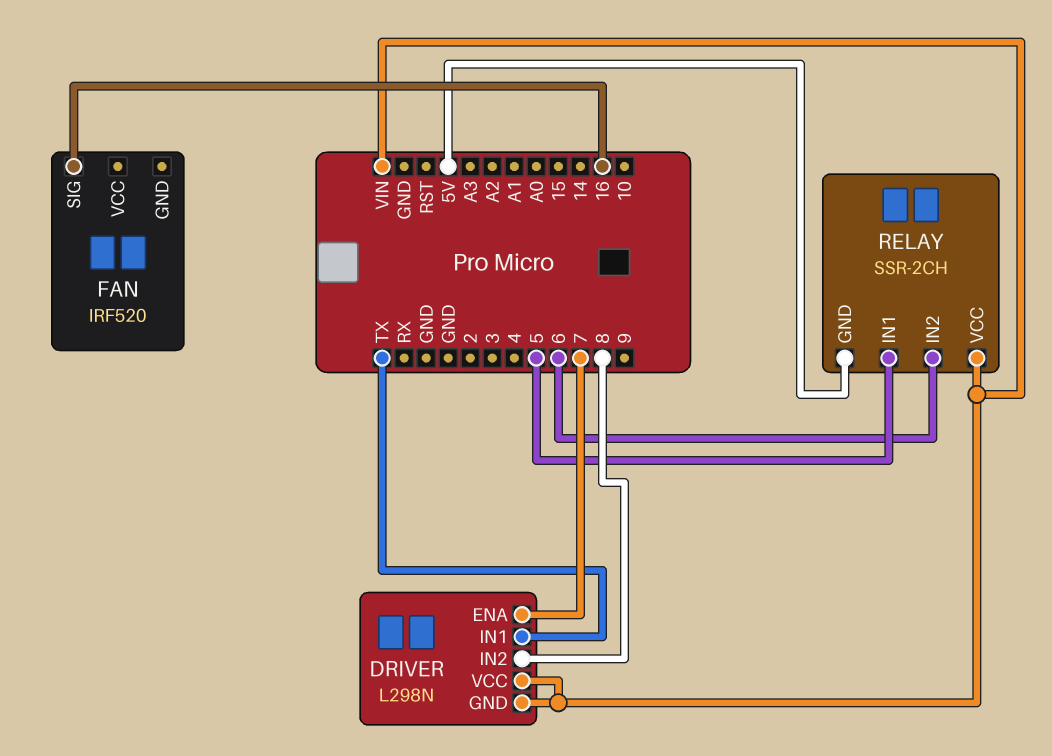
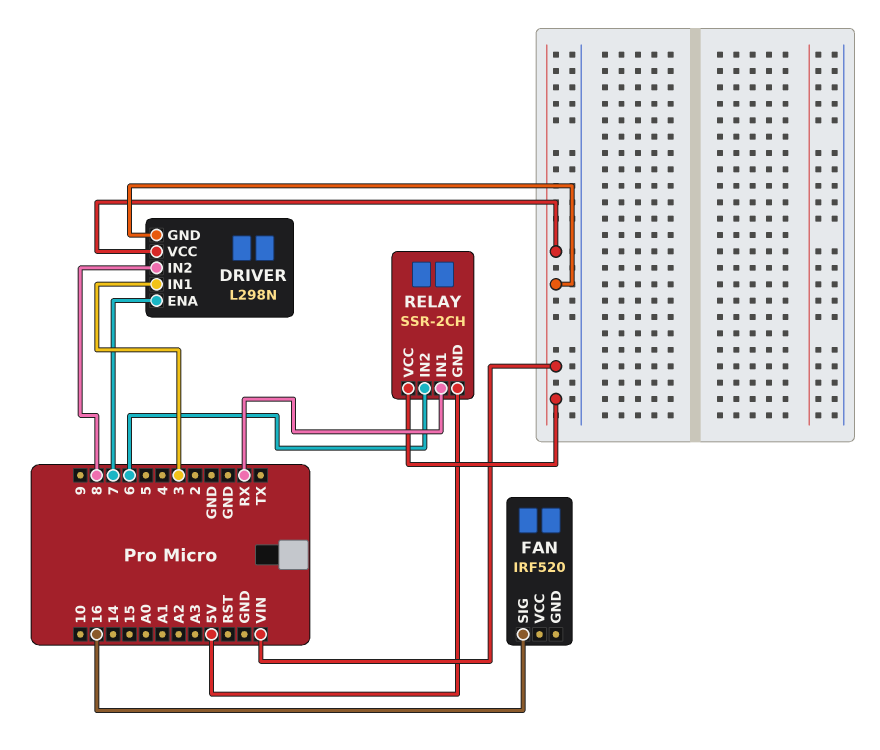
DRIVER pin IN1: TX -> 3
RELAY pin IN1: 5 -> RX

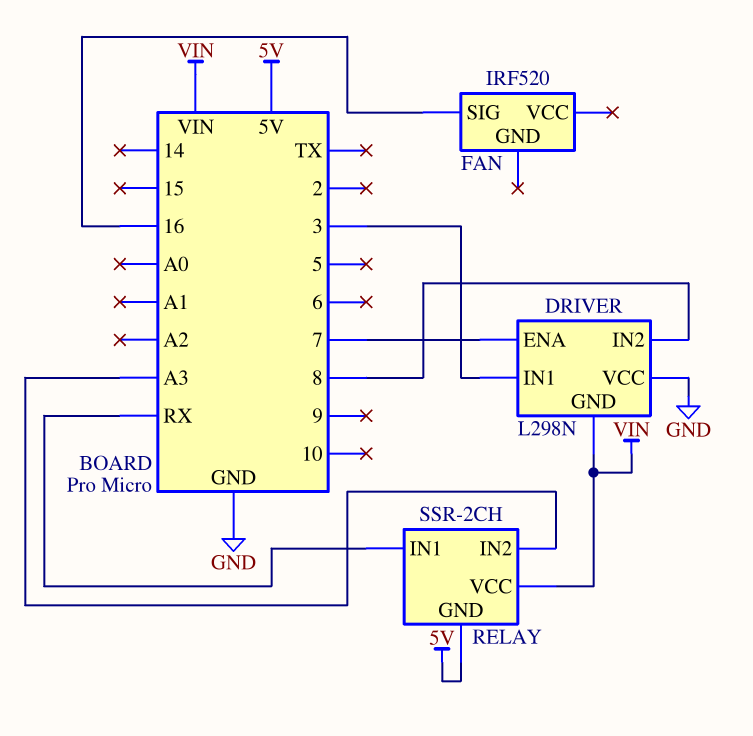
DRIVER pin VCC: VIN -> GND
RELAY pin IN2: 6 -> A3

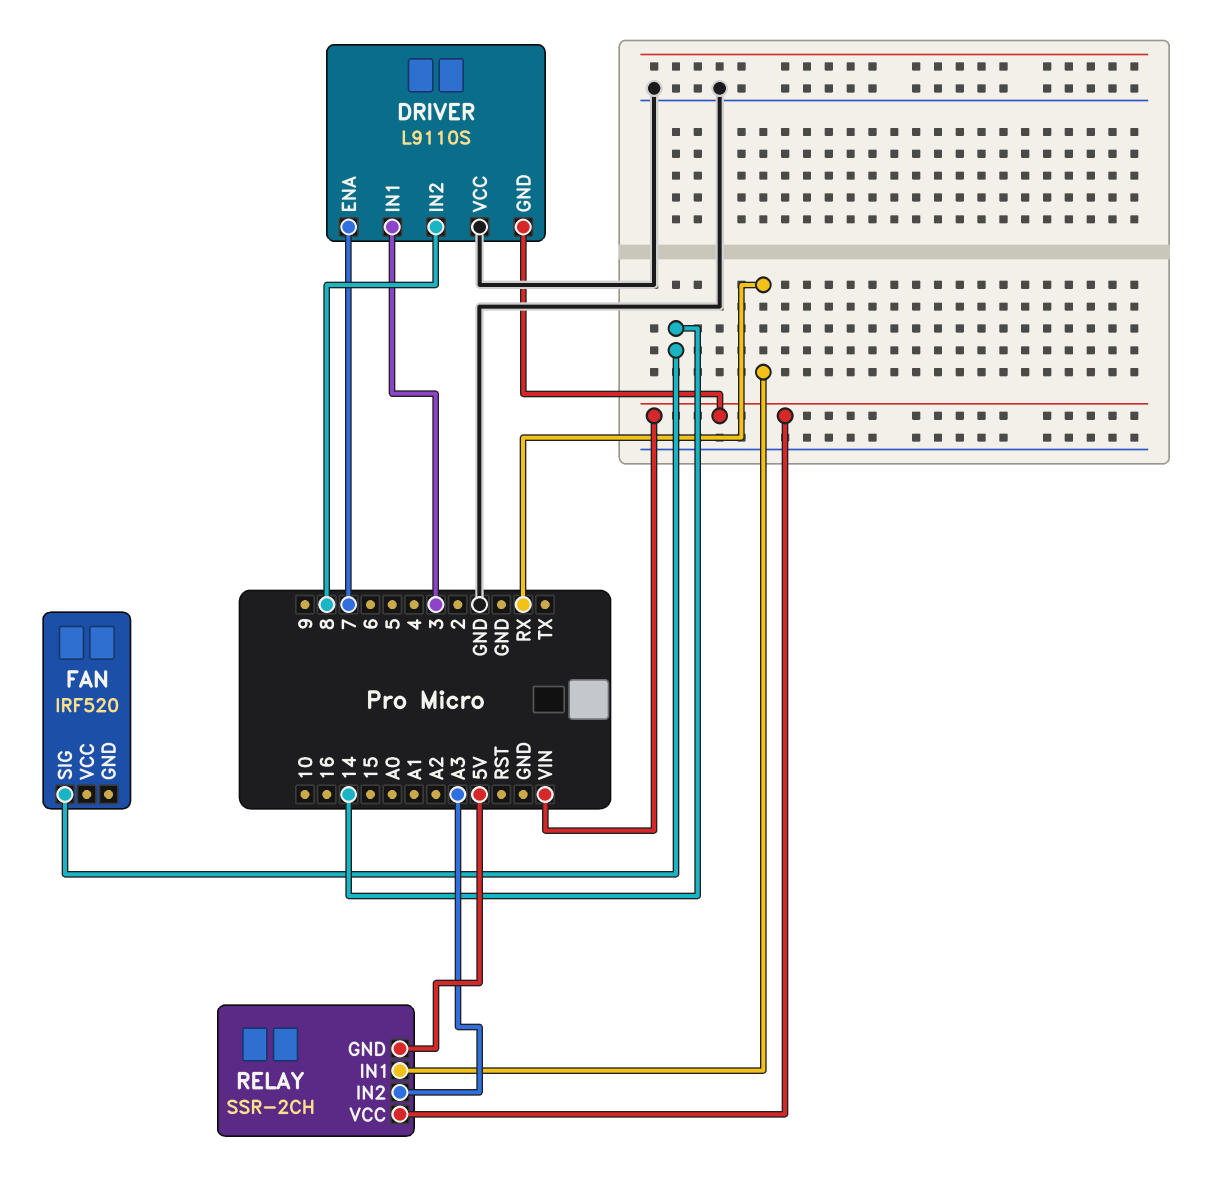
DRIVER: L298N -> L9110S
FAN pin SIG: 16 -> 14

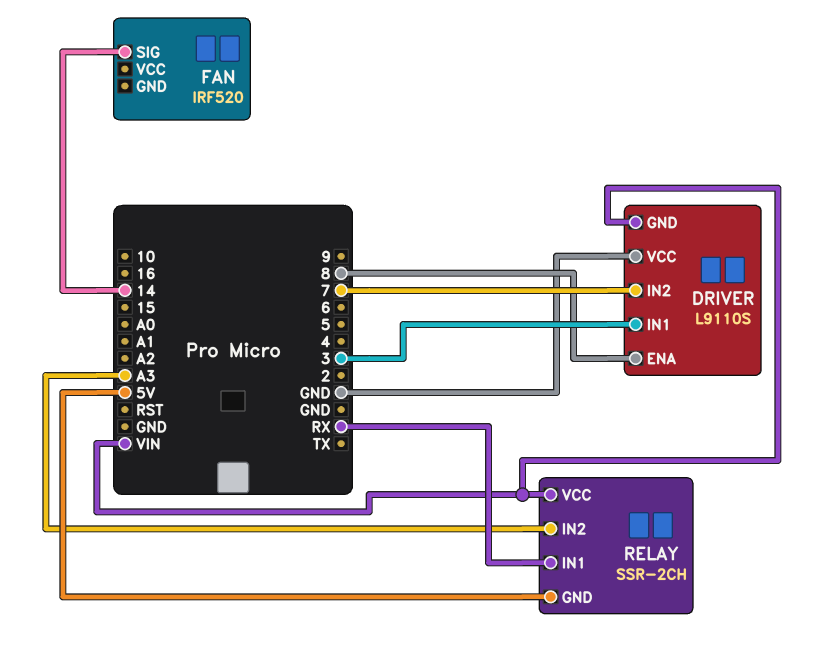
DRIVER pin ENA: 7 -> 8
DRIVER pin IN2: 8 -> 7

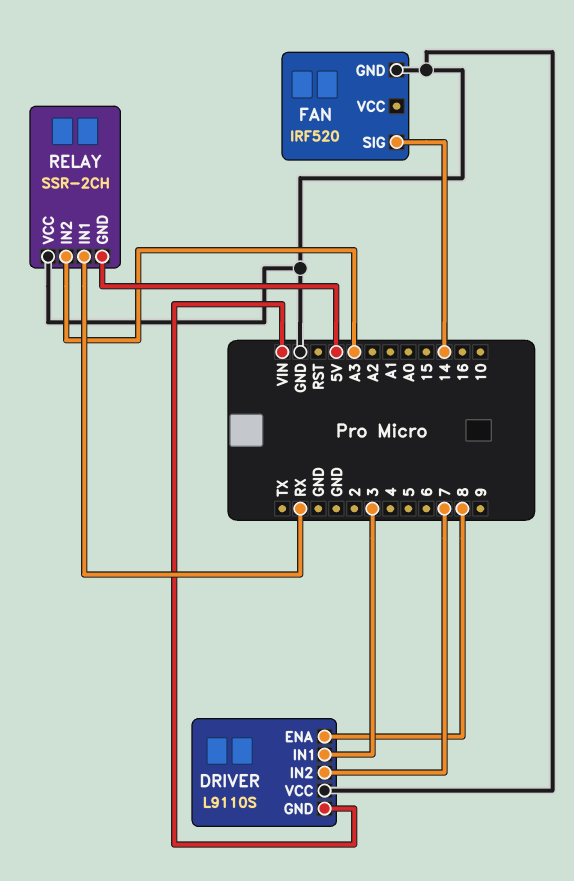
FAN pin GND: none -> GND
RELAY pin VCC: VIN -> GND

